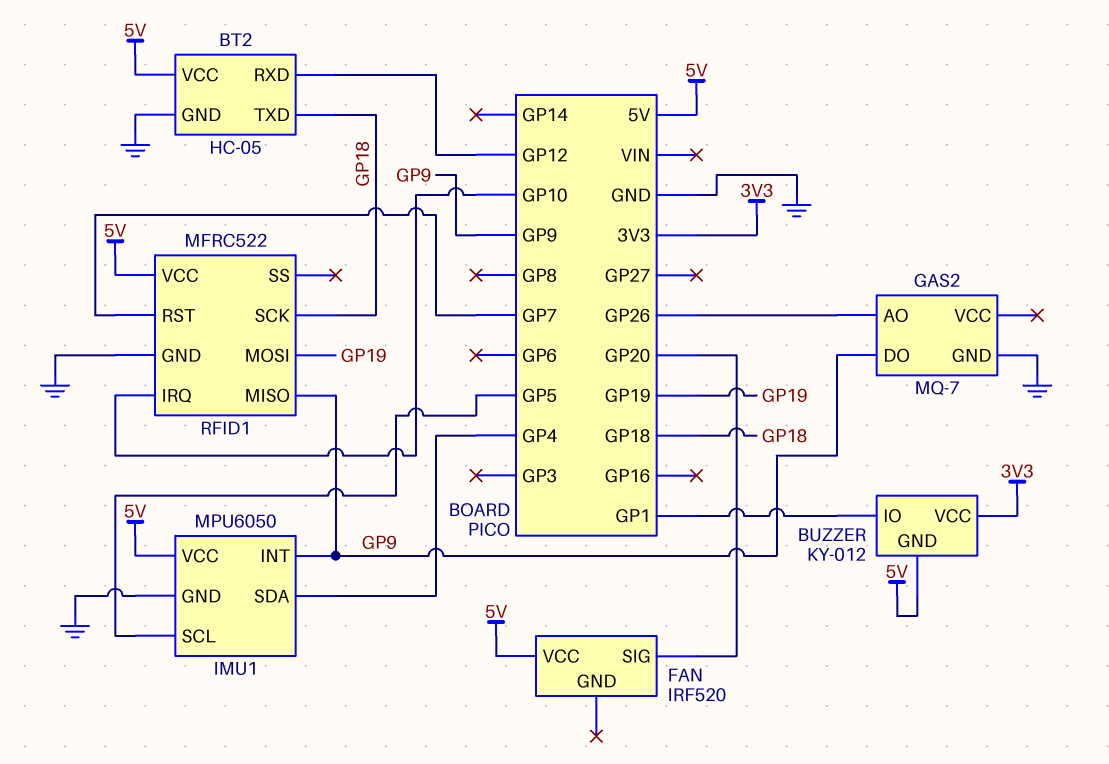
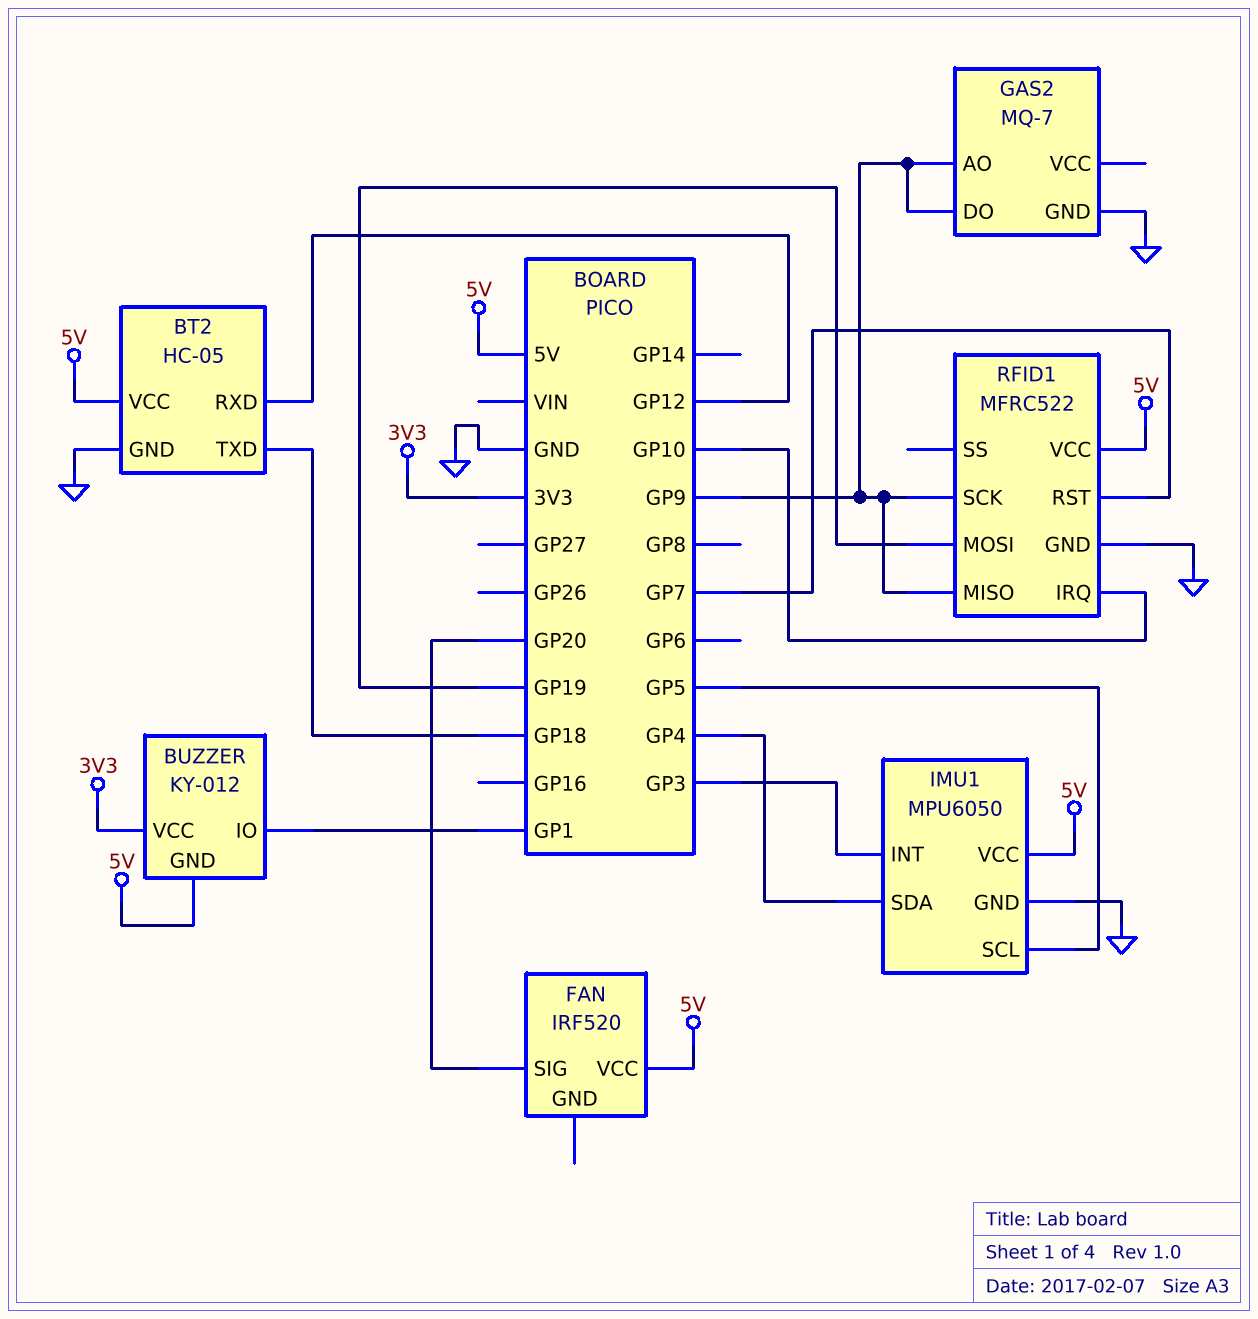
GAS2 pin AO: GP26 -> GP9
IMU1 pin INT: GP9 -> GP3
RFID1 pin SCK: GP18 -> GP9

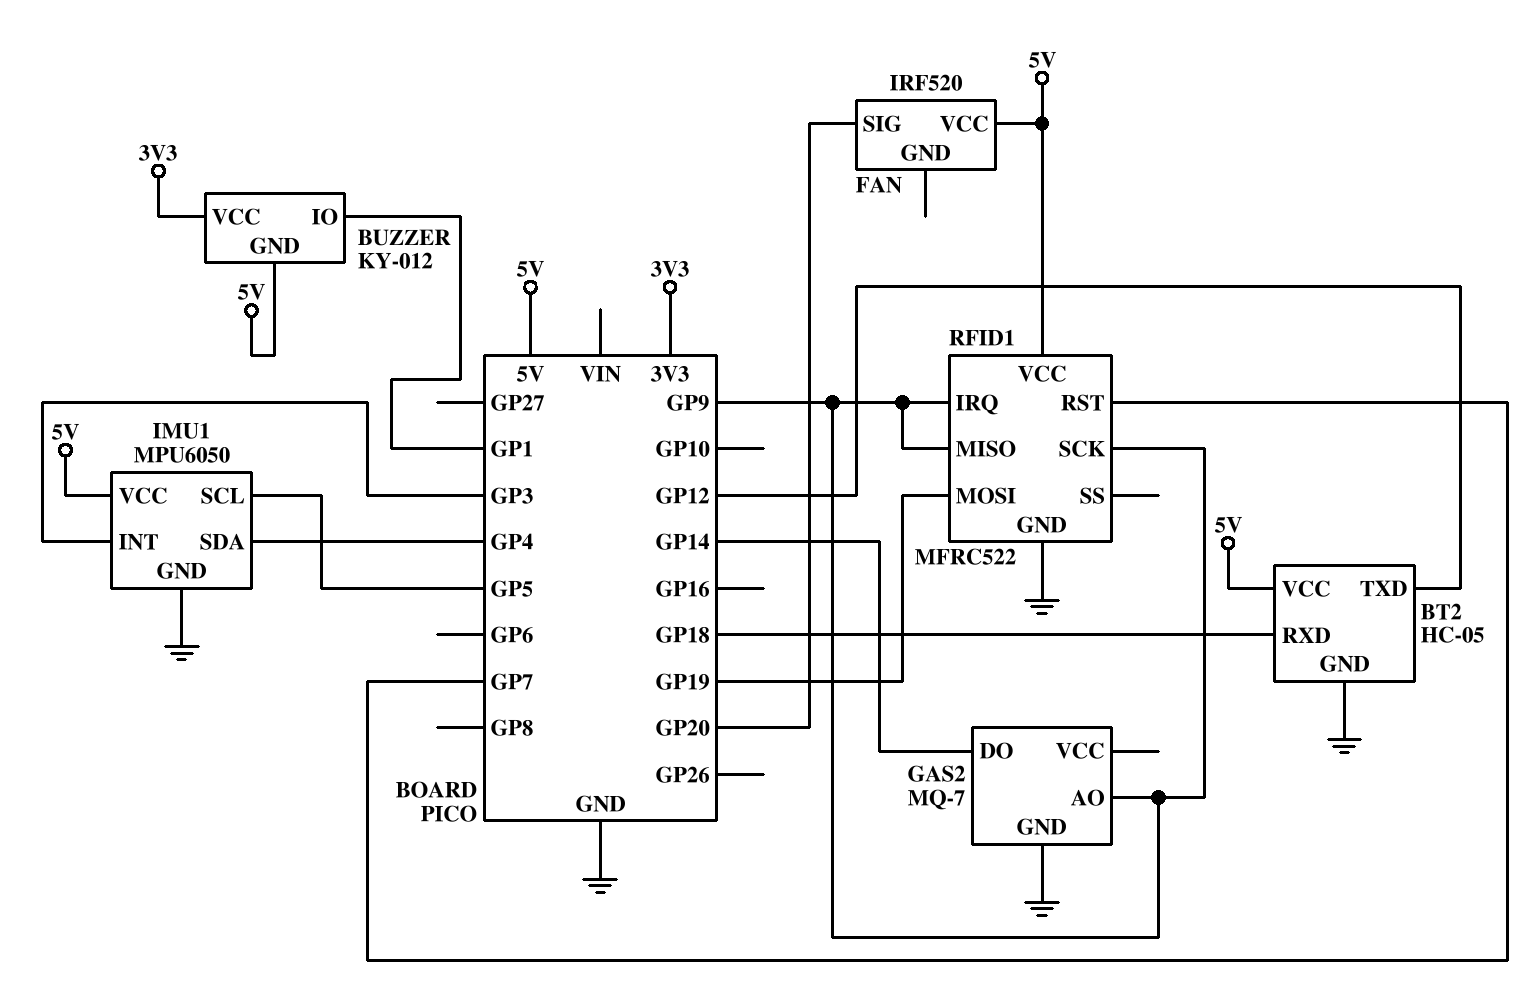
BT2 pin RXD: GP12 -> GP18
BT2 pin TXD: GP18 -> GP12
GAS2 pin DO: GP9 -> GP14
RFID1 pin IRQ: GP10 -> GP9

